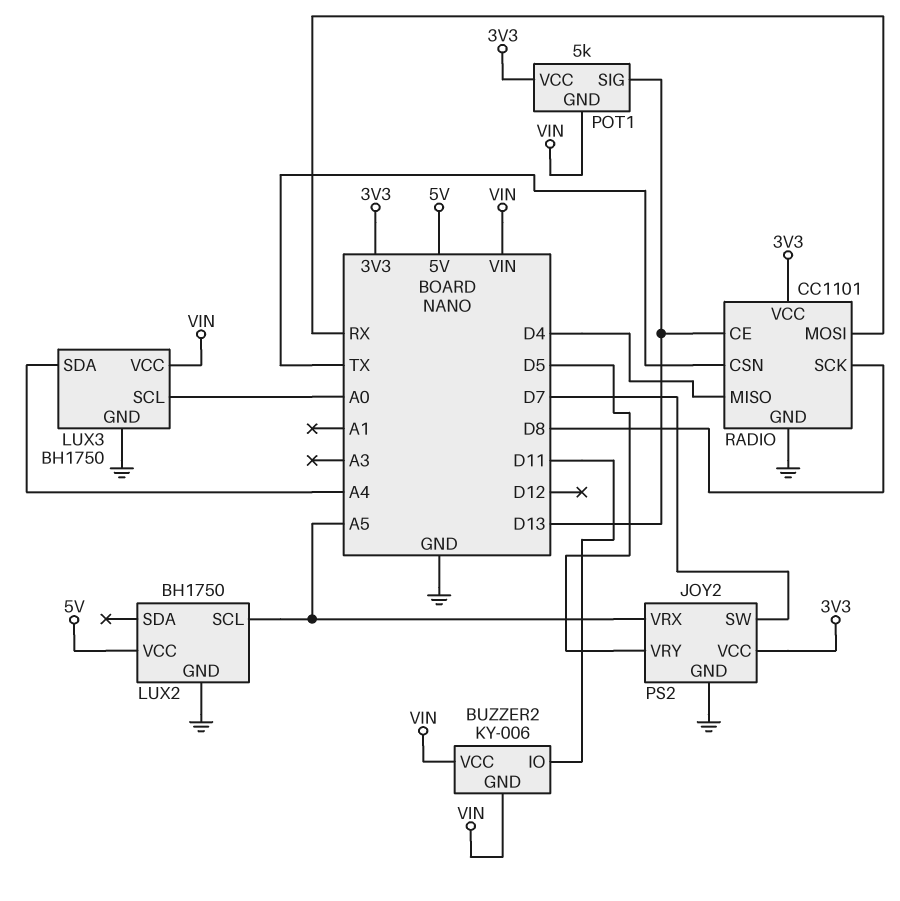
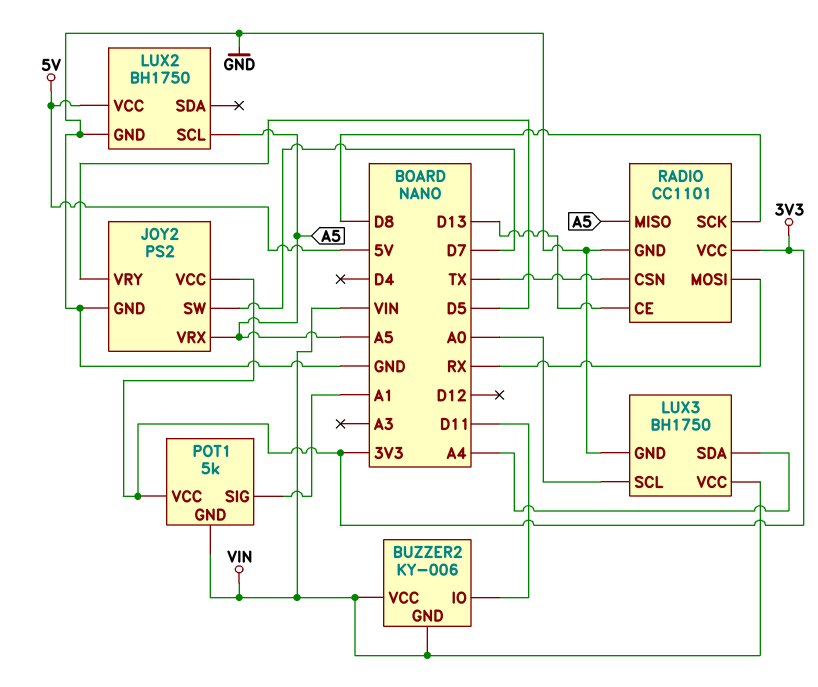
POT1 pin SIG: D13 -> A1
RADIO pin MISO: D4 -> A5

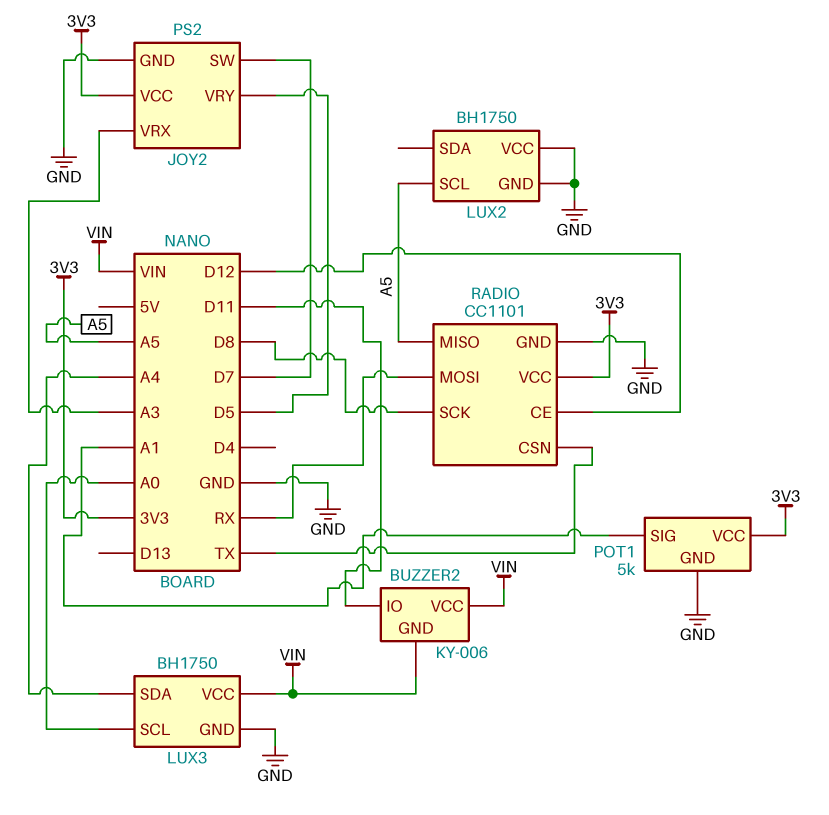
JOY2 pin VRX: A5 -> A3
LUX2 pin VCC: 5V -> GND
POT1 pin GND: VIN -> GND
RADIO pin CE: D13 -> D12

